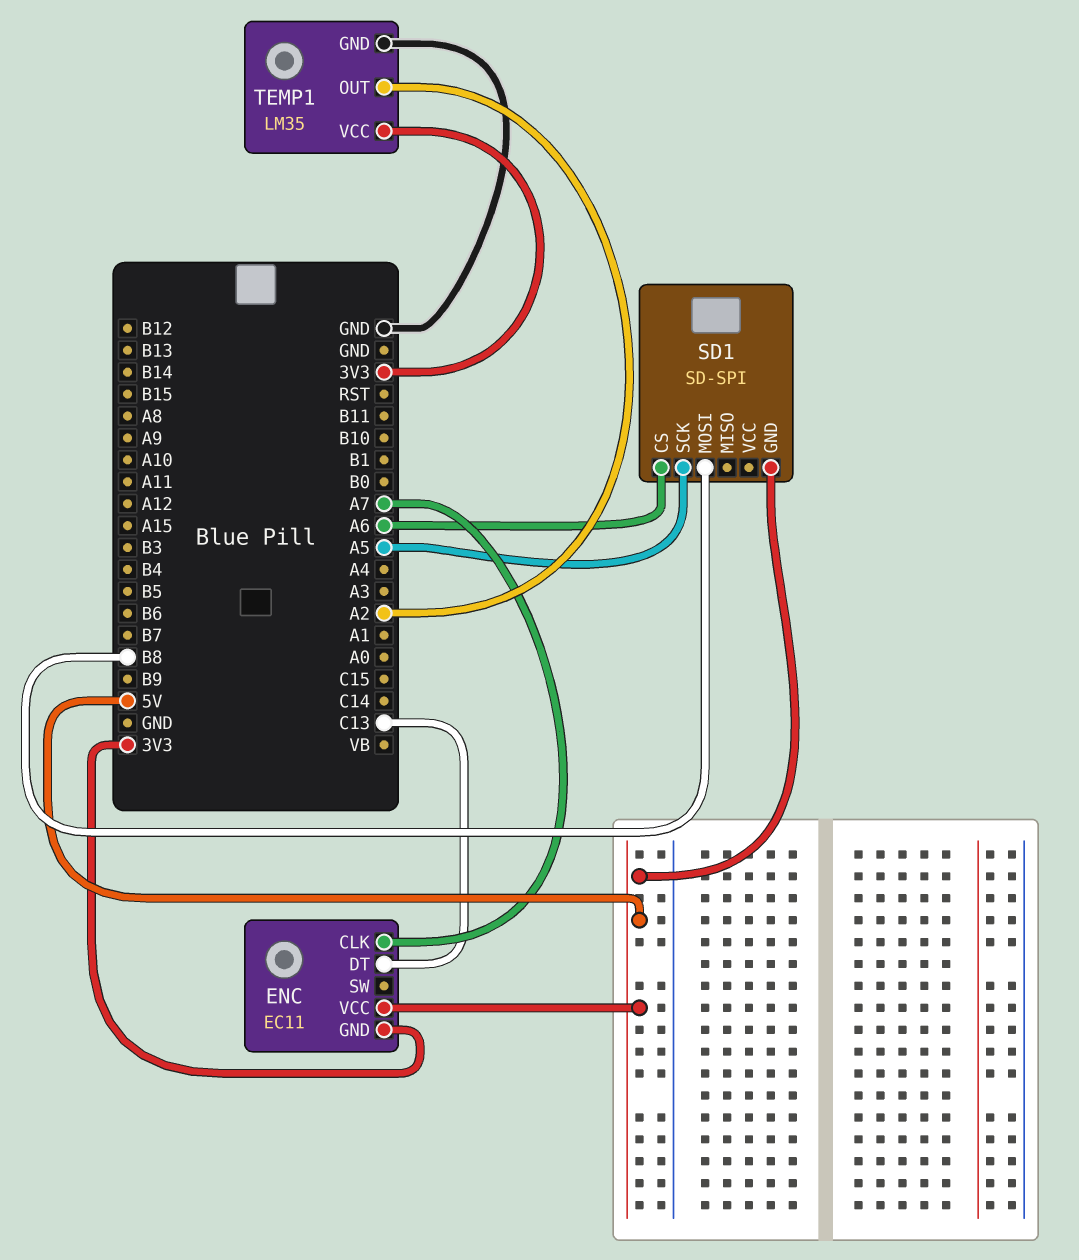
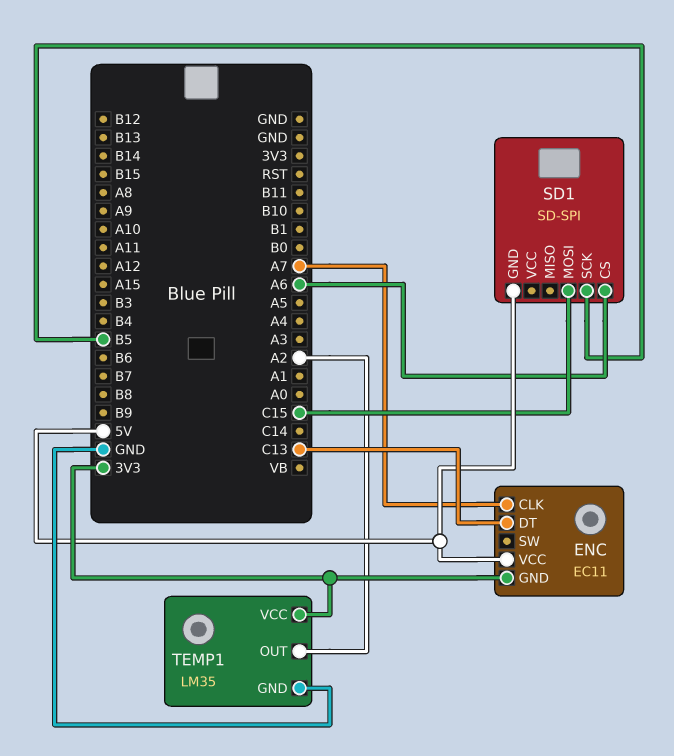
SD1 pin MOSI: B8 -> C15
SD1 pin SCK: A5 -> B5

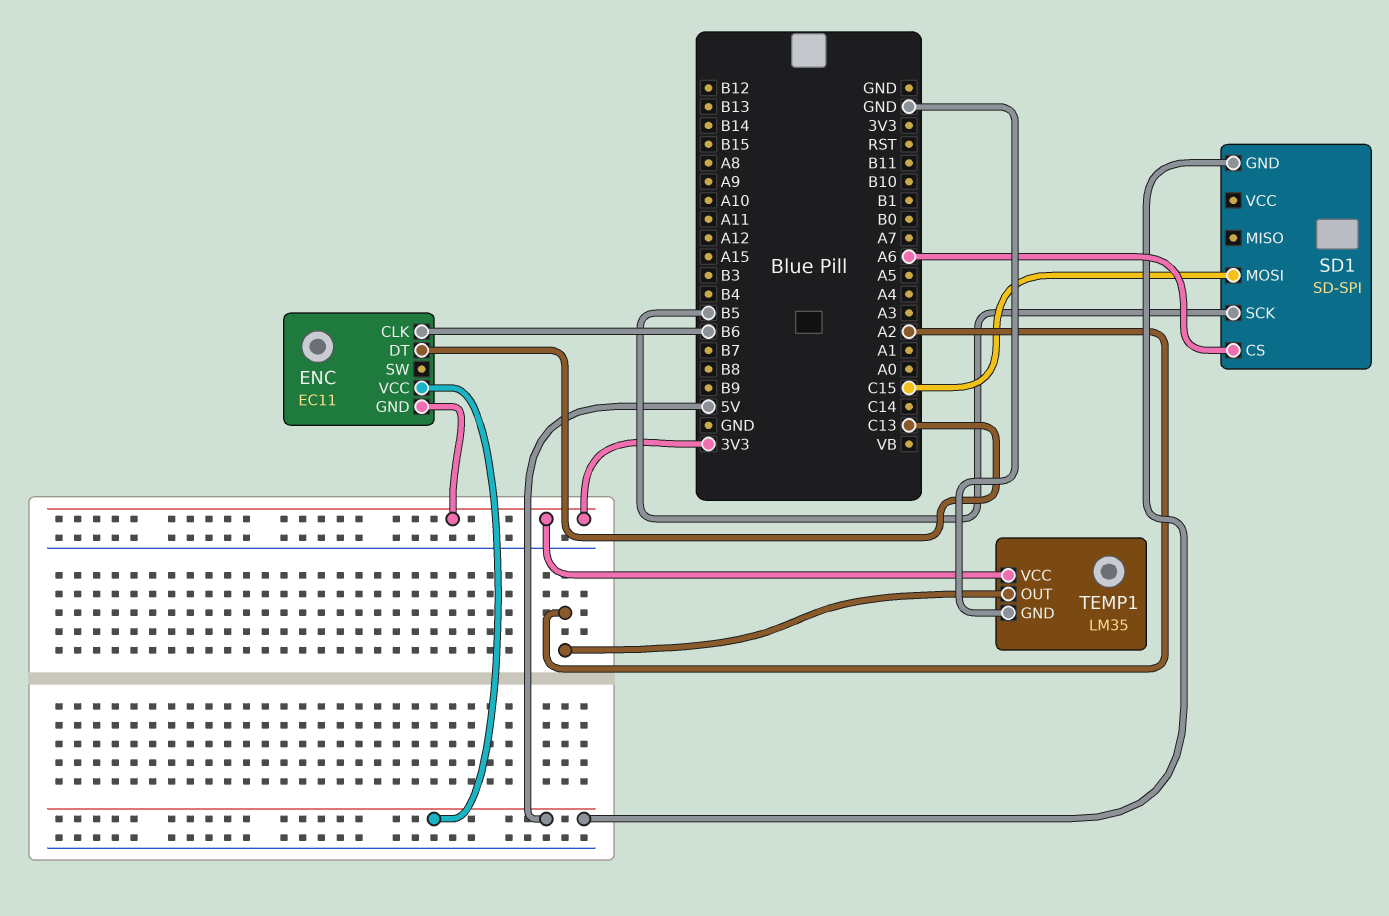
ENC pin CLK: A7 -> B6

